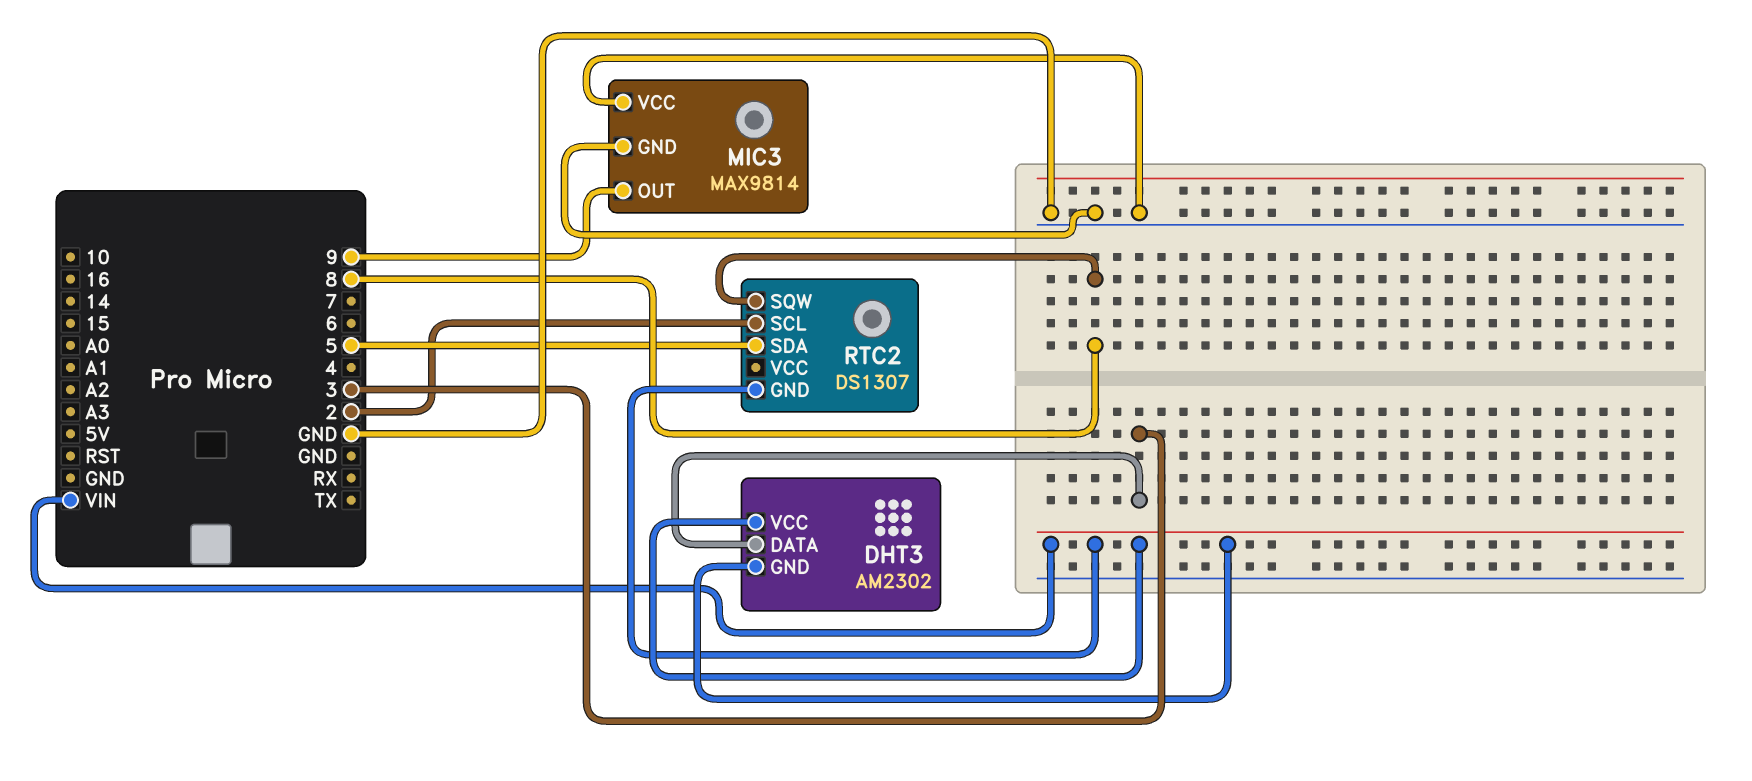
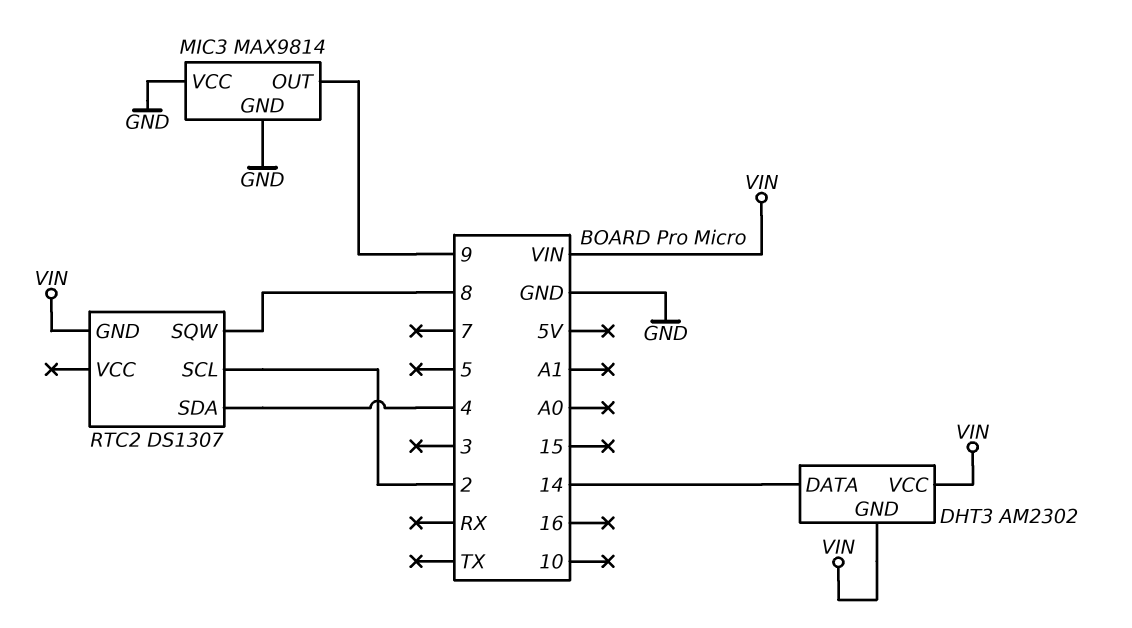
DHT3 pin DATA: 3 -> 14
RTC2 pin SDA: 5 -> 4

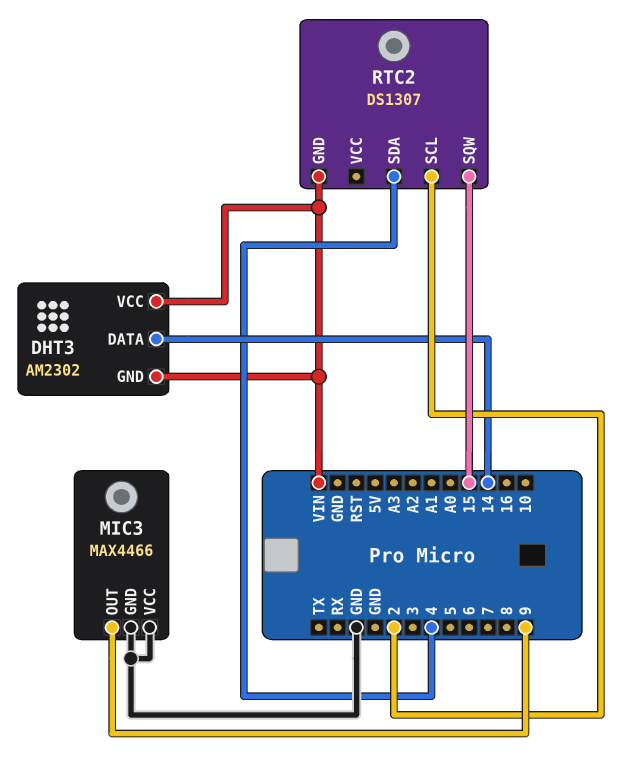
MIC3: MAX9814 -> MAX4466
RTC2 pin SQW: 8 -> 15

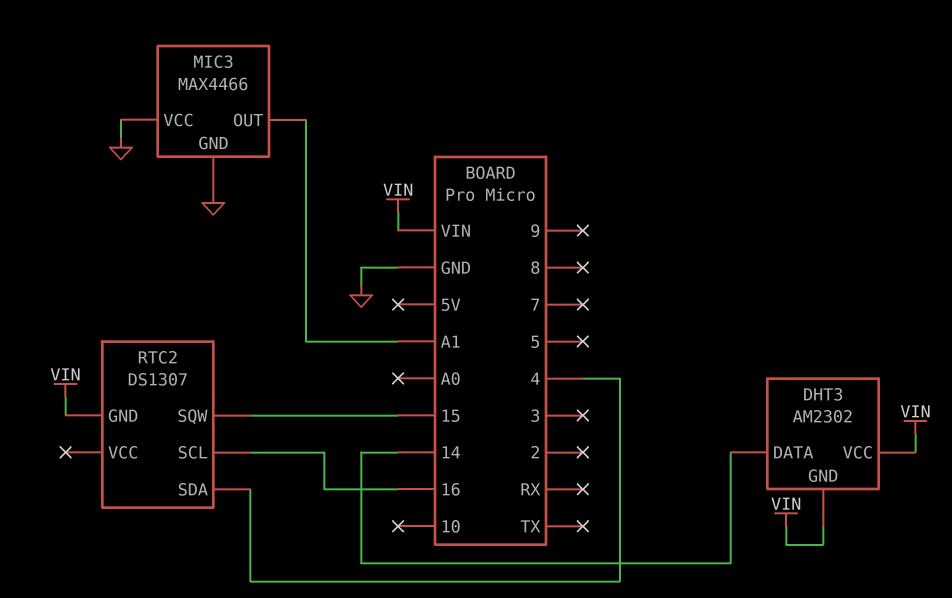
MIC3 pin OUT: 9 -> A1
RTC2 pin SCL: 2 -> 16

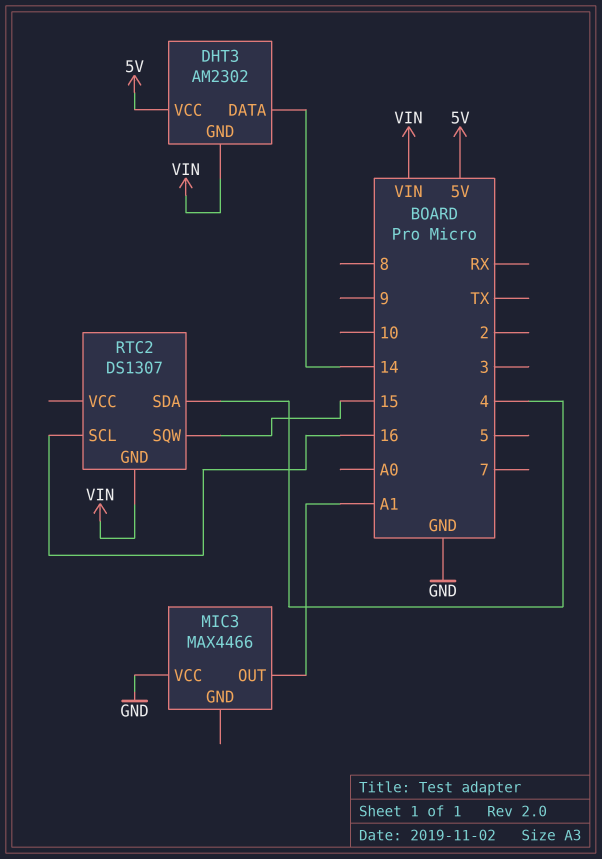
DHT3 pin VCC: VIN -> 5V
MIC3 pin GND: GND -> none

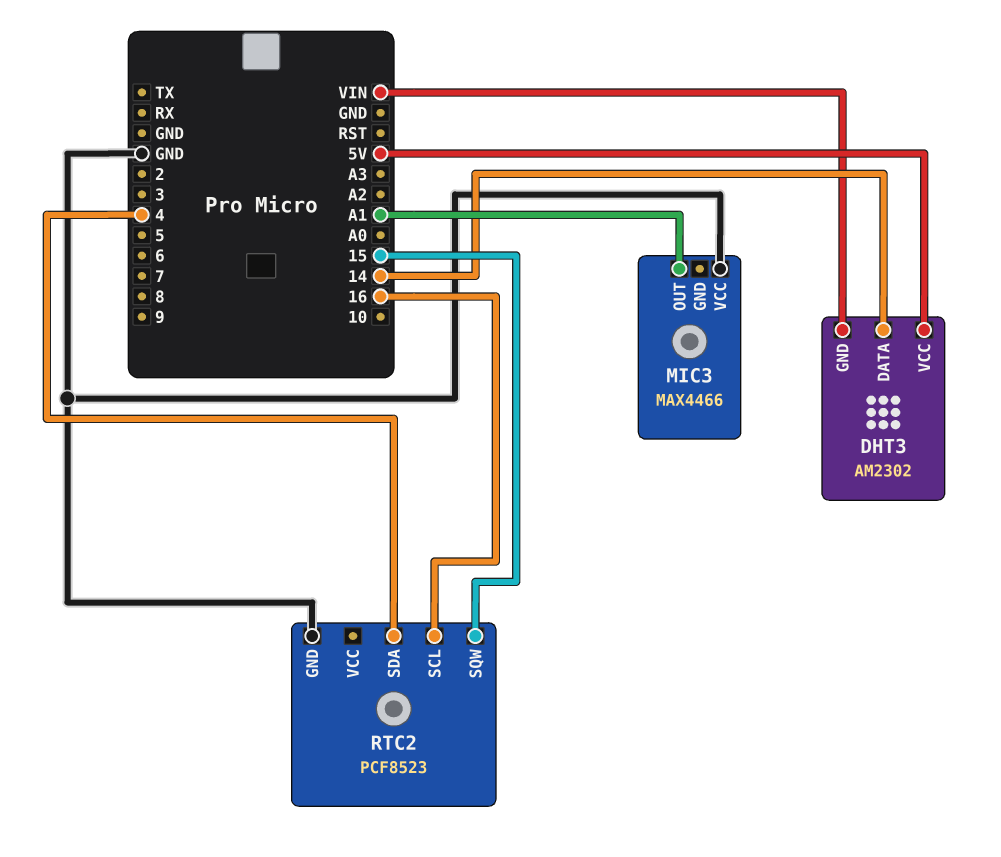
RTC2: DS1307 -> PCF8523
RTC2 pin GND: VIN -> GND

